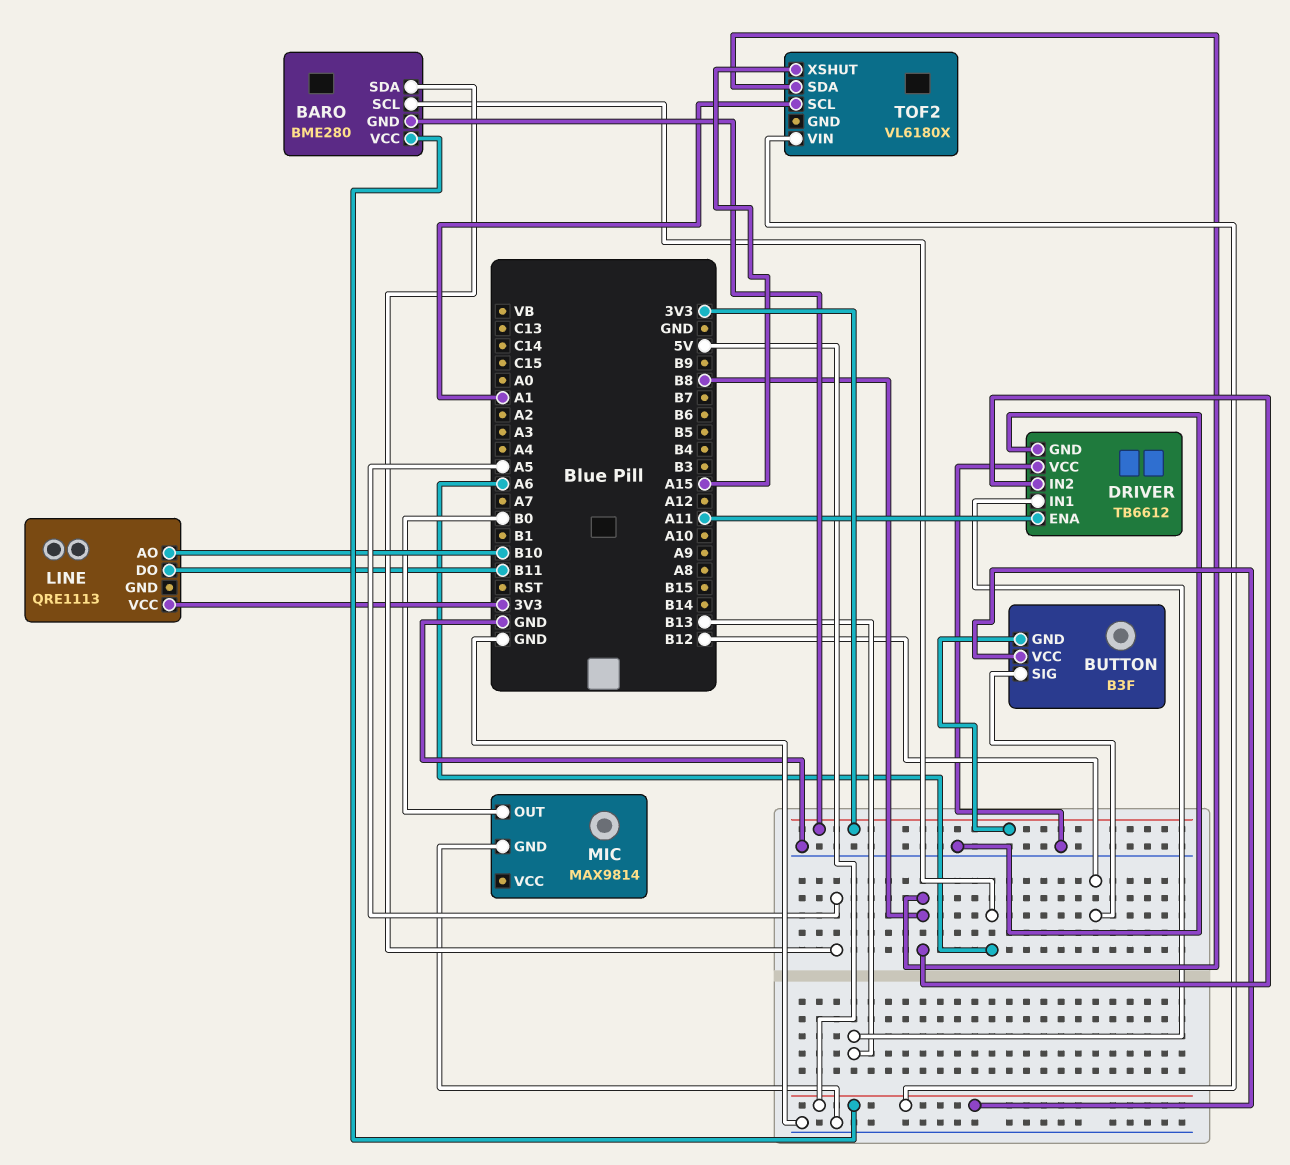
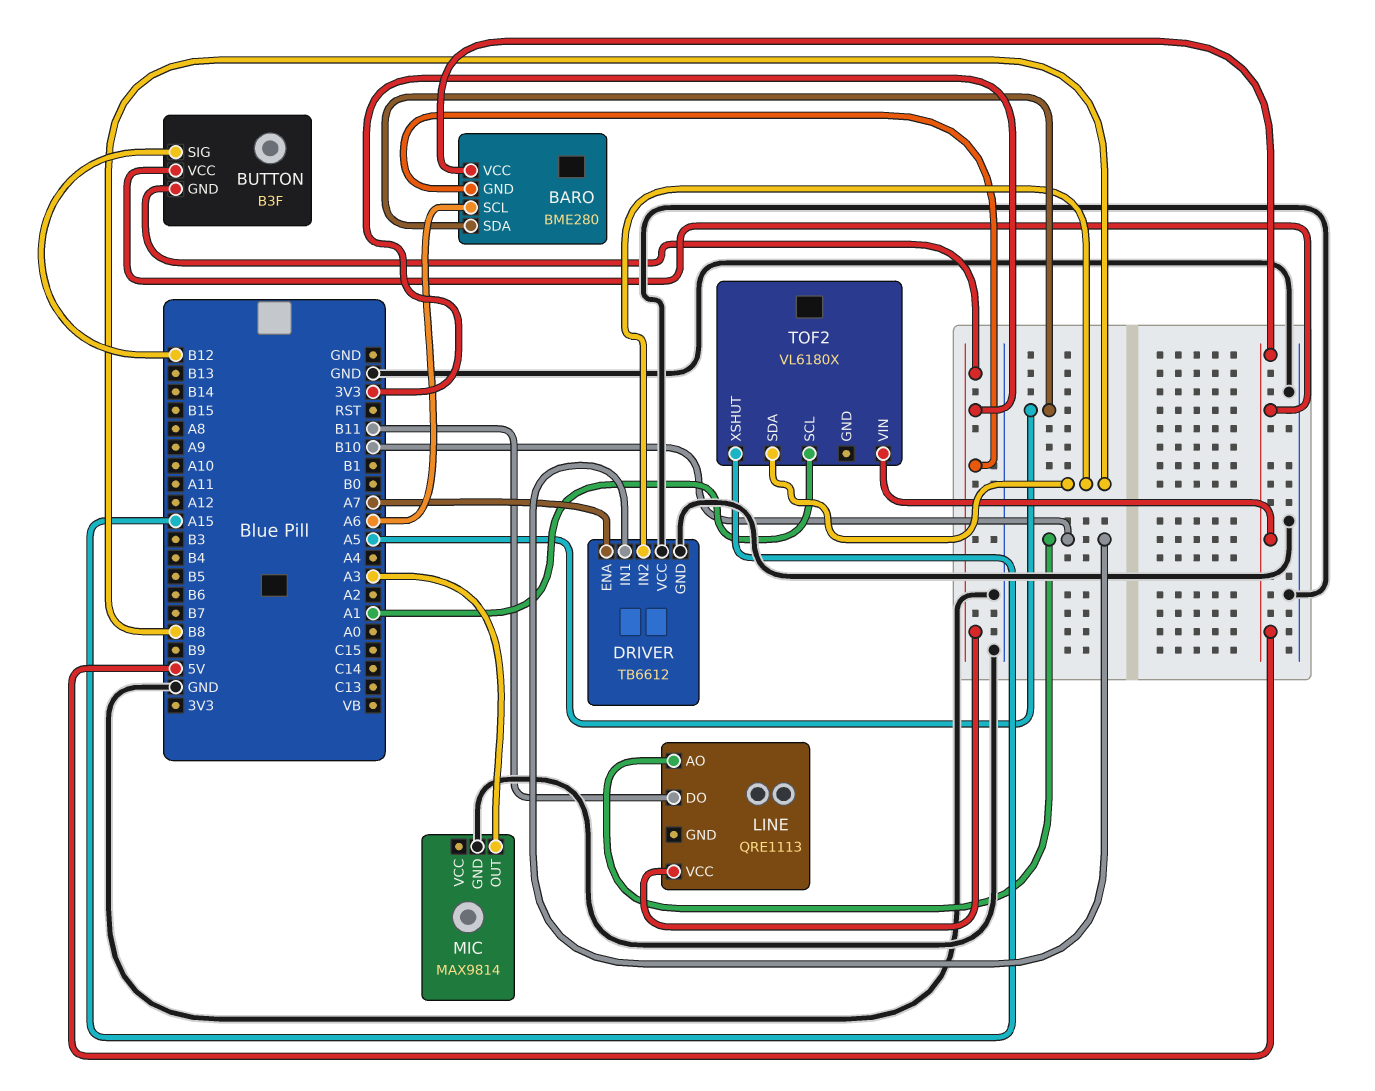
DRIVER pin ENA: A11 -> A7
DRIVER pin IN1: B13 -> B10
MIC pin OUT: B0 -> A3

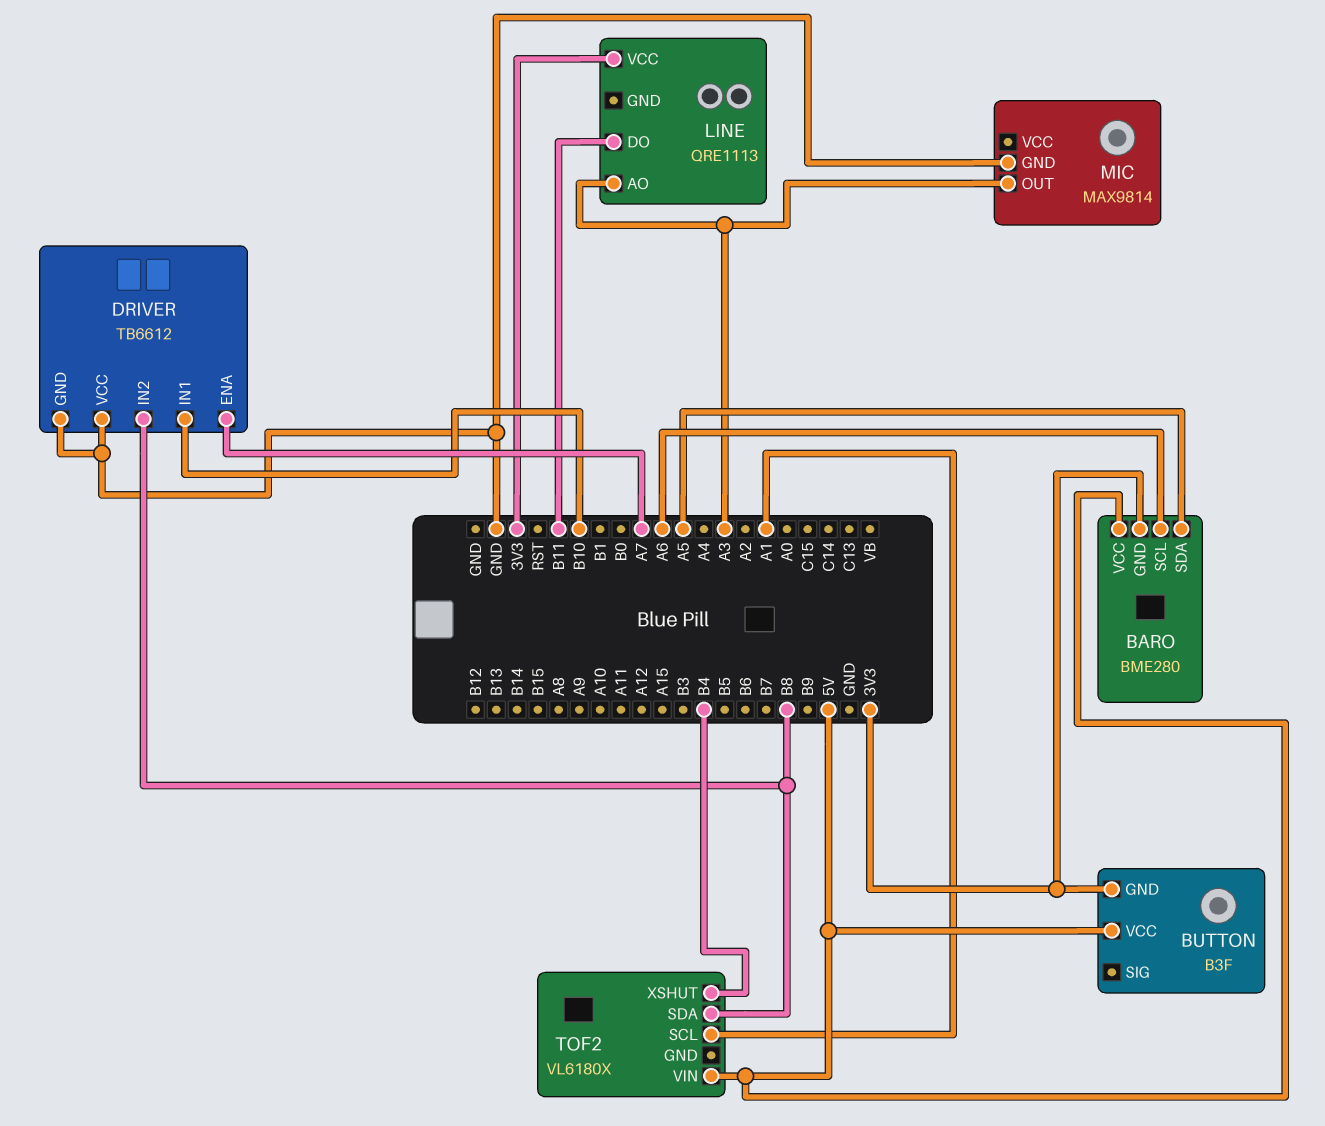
BUTTON pin SIG: B12 -> none
LINE pin AO: B10 -> A3
TOF2 pin XSHUT: A15 -> B4

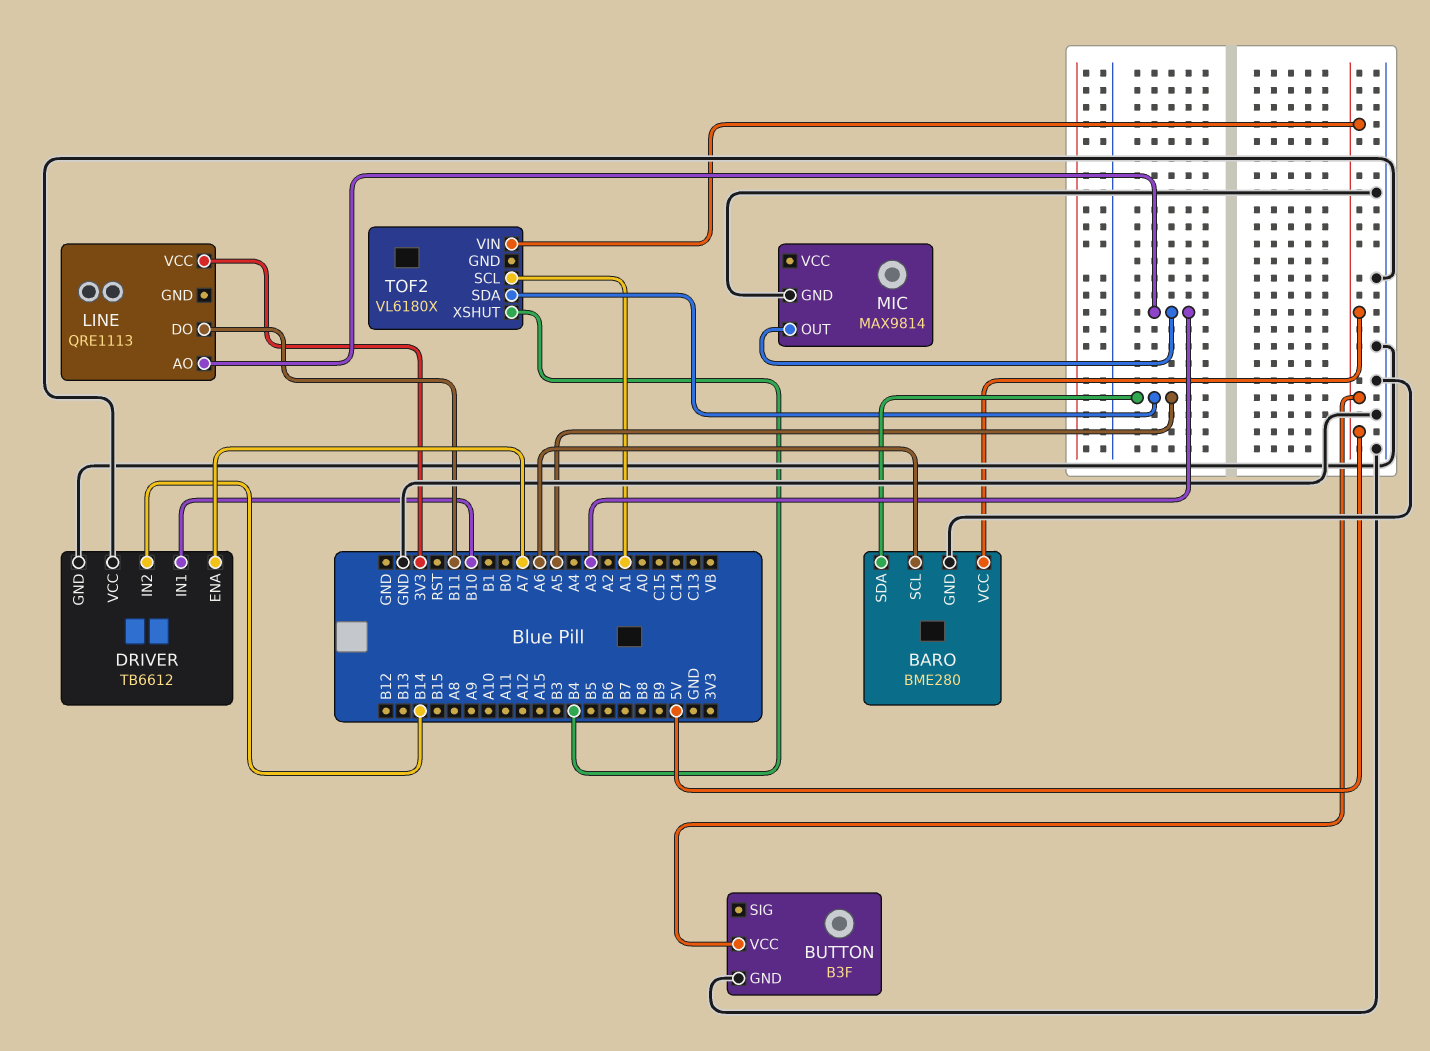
BARO pin GND: 3V3 -> GND
BUTTON pin GND: 3V3 -> GND
DRIVER pin IN2: B8 -> B14
TOF2 pin SDA: B8 -> A5

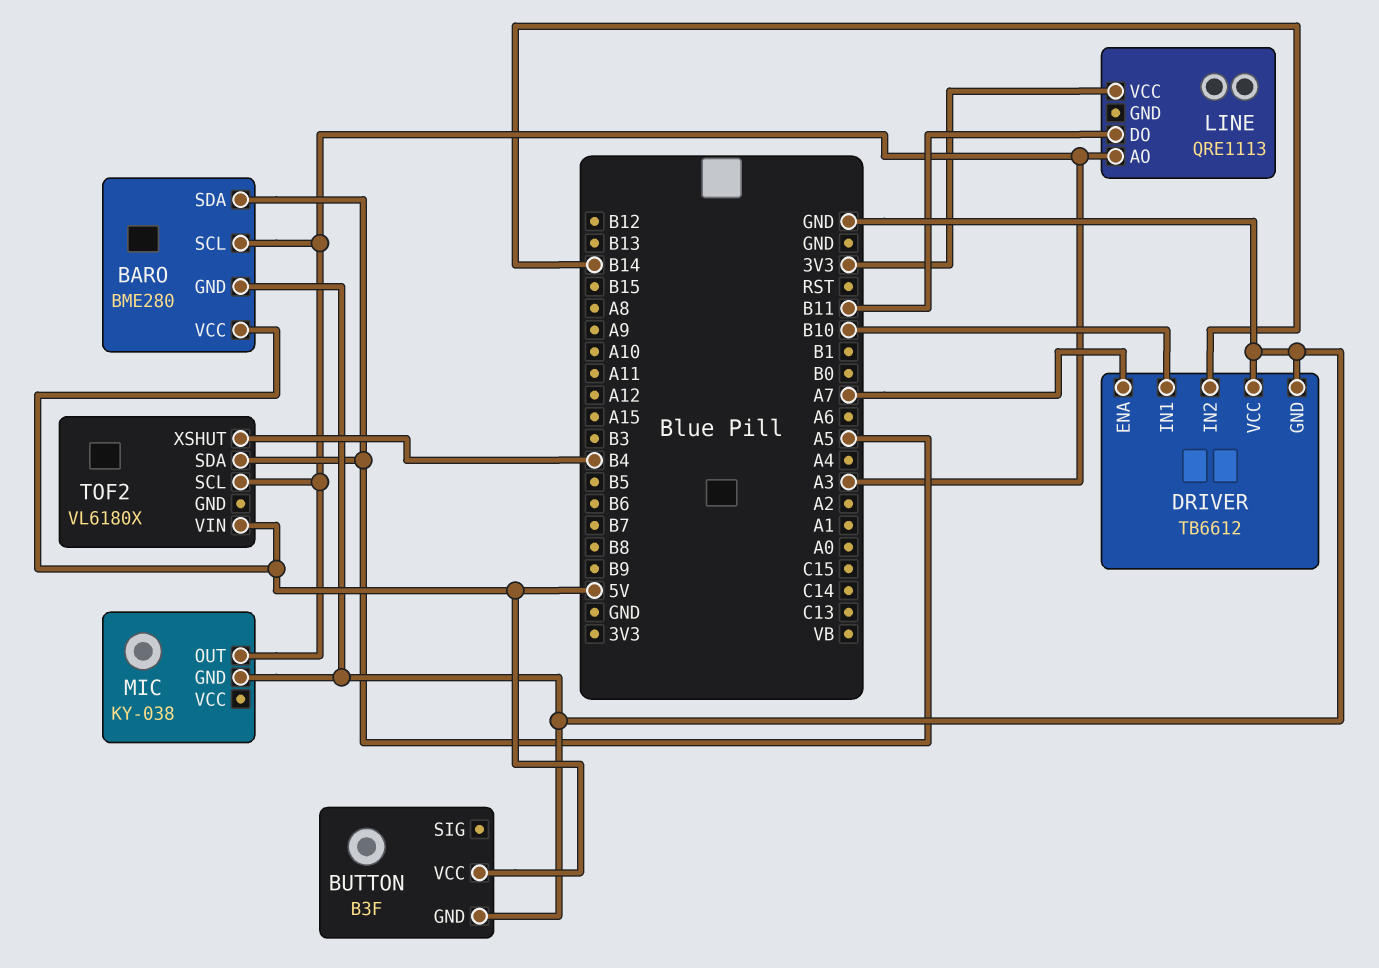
BARO pin SCL: A6 -> A3
MIC: MAX9814 -> KY-038
TOF2 pin SCL: A1 -> A3

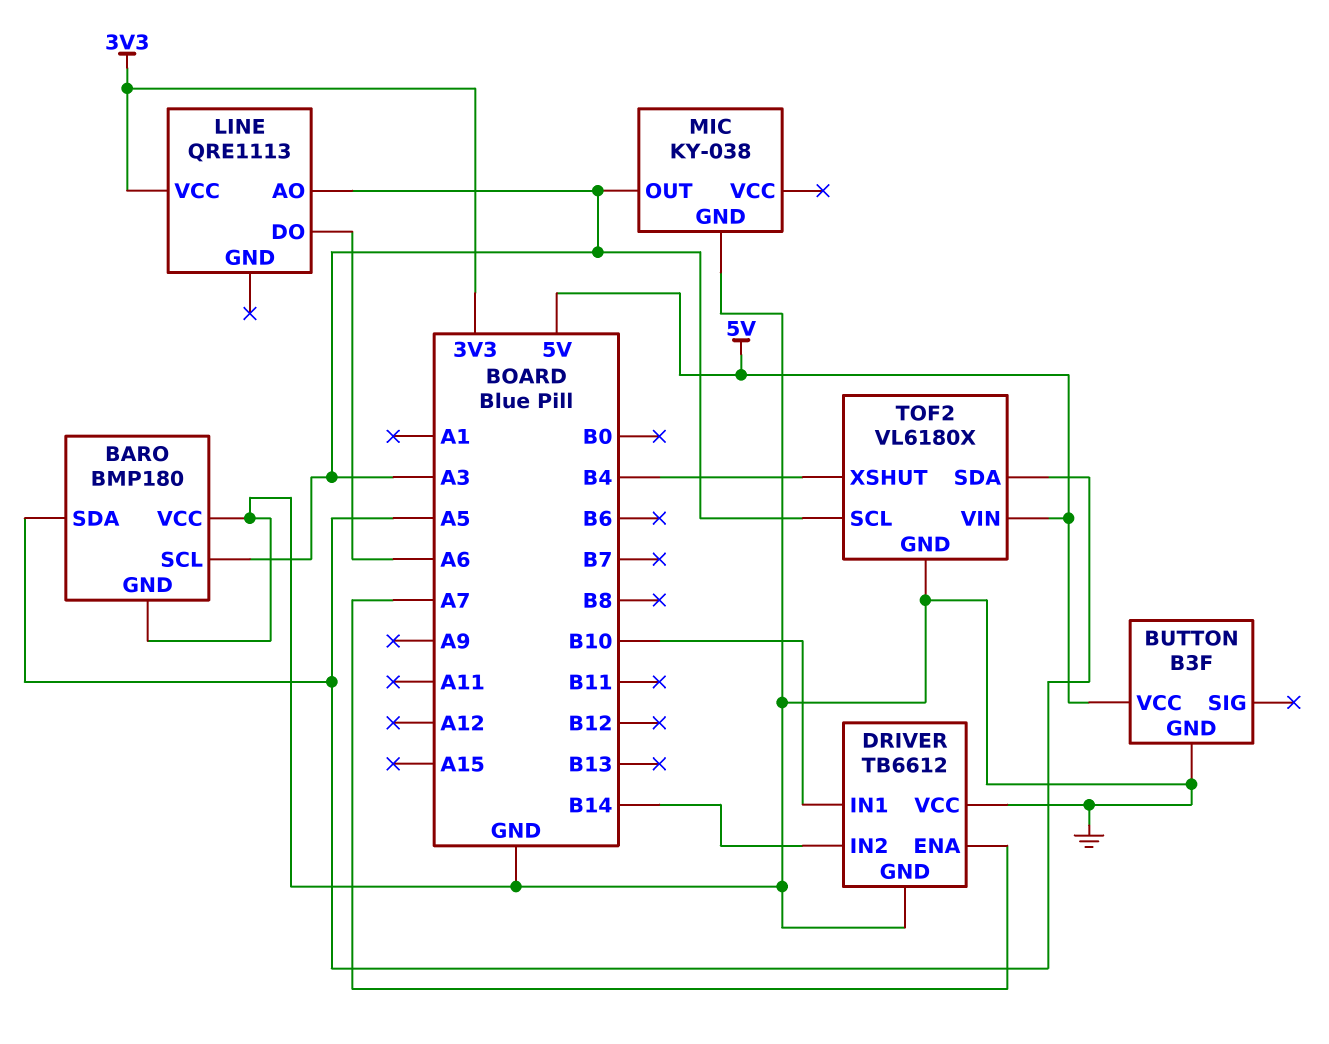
BARO: BME280 -> BMP180
BARO pin VCC: 5V -> GND
LINE pin DO: B11 -> A6
TOF2 pin GND: none -> GND

